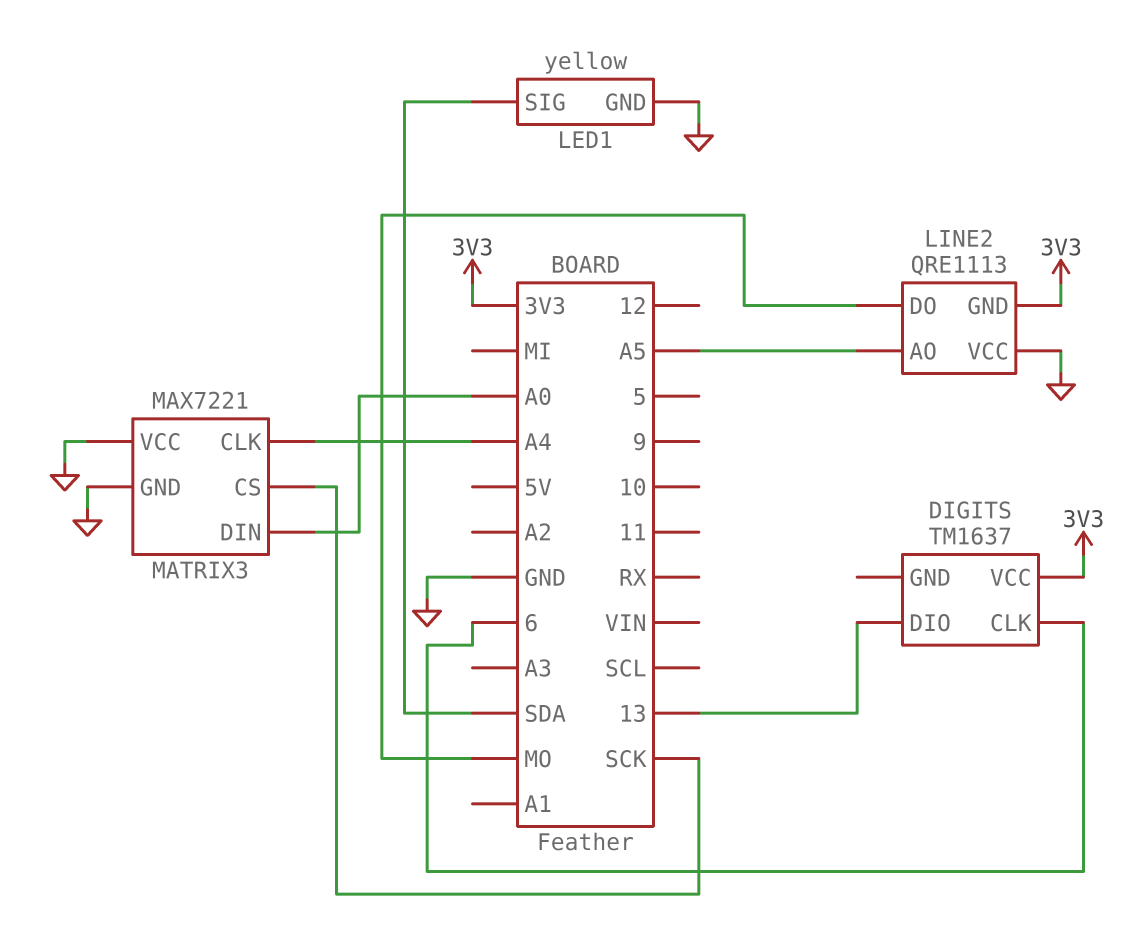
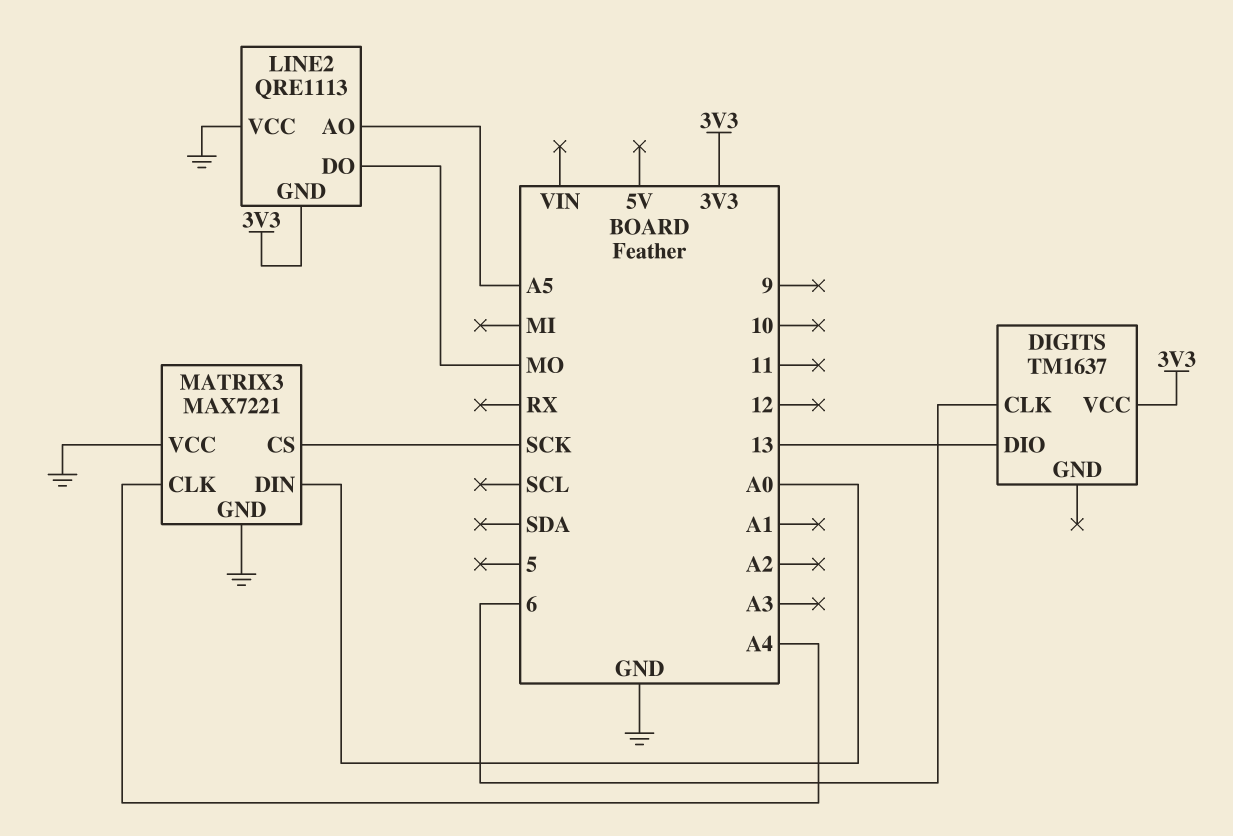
LED1: yellow -> none
LED1 pin GND: GND -> none
LED1 pin SIG: SDA -> none

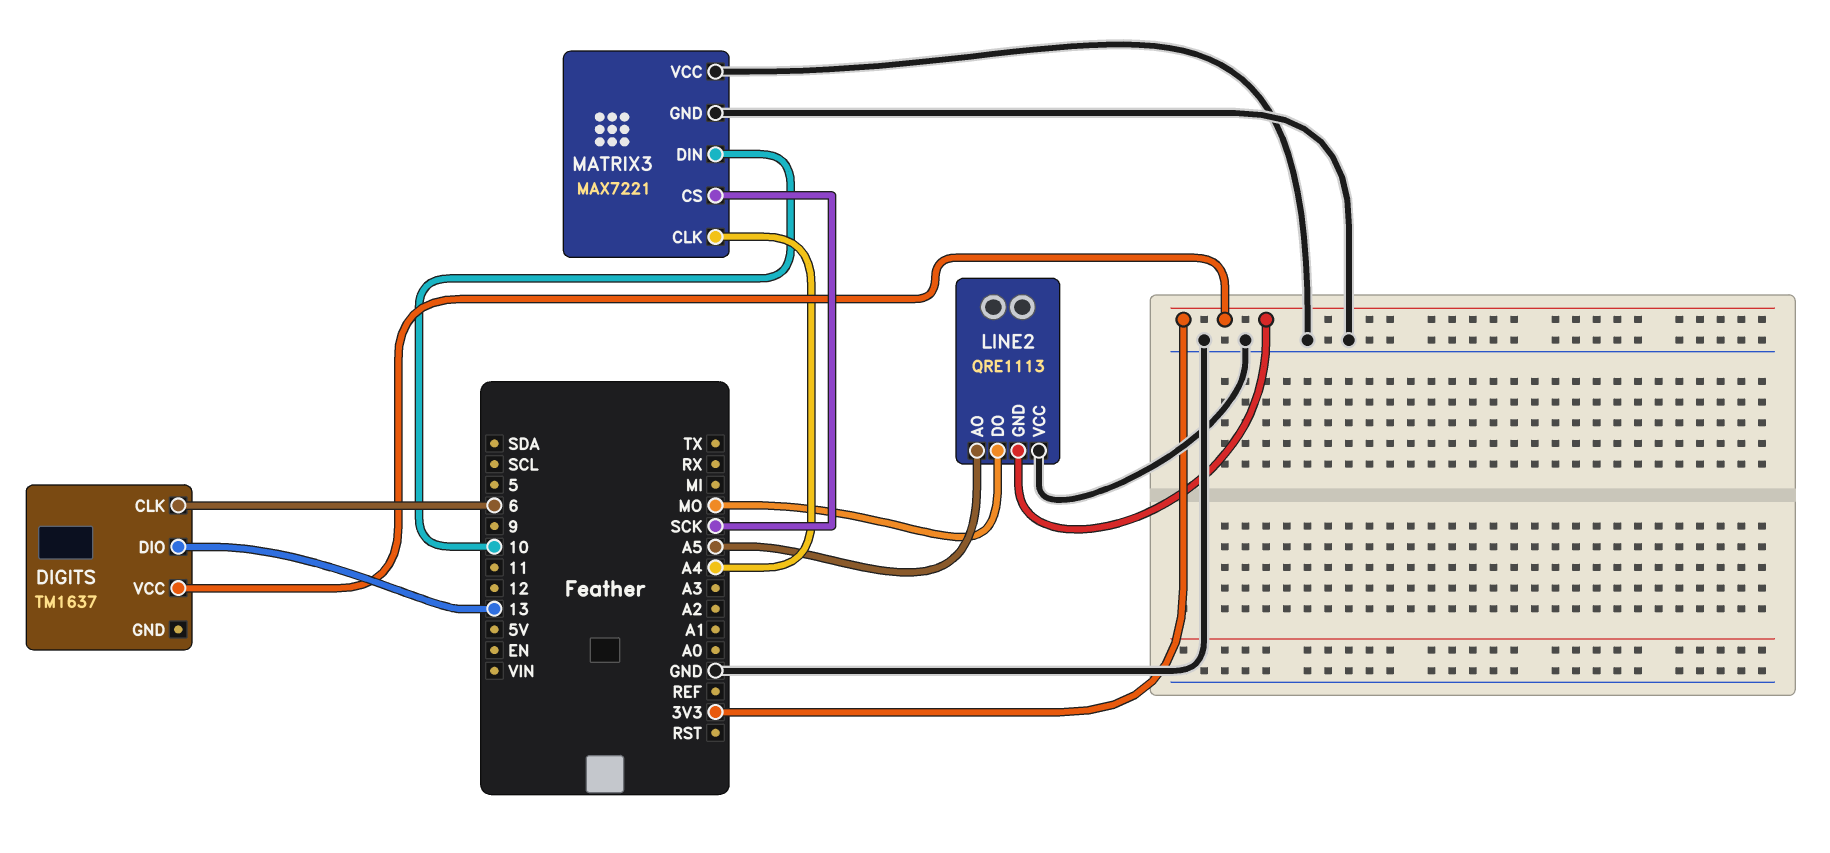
MATRIX3 pin DIN: A0 -> 10

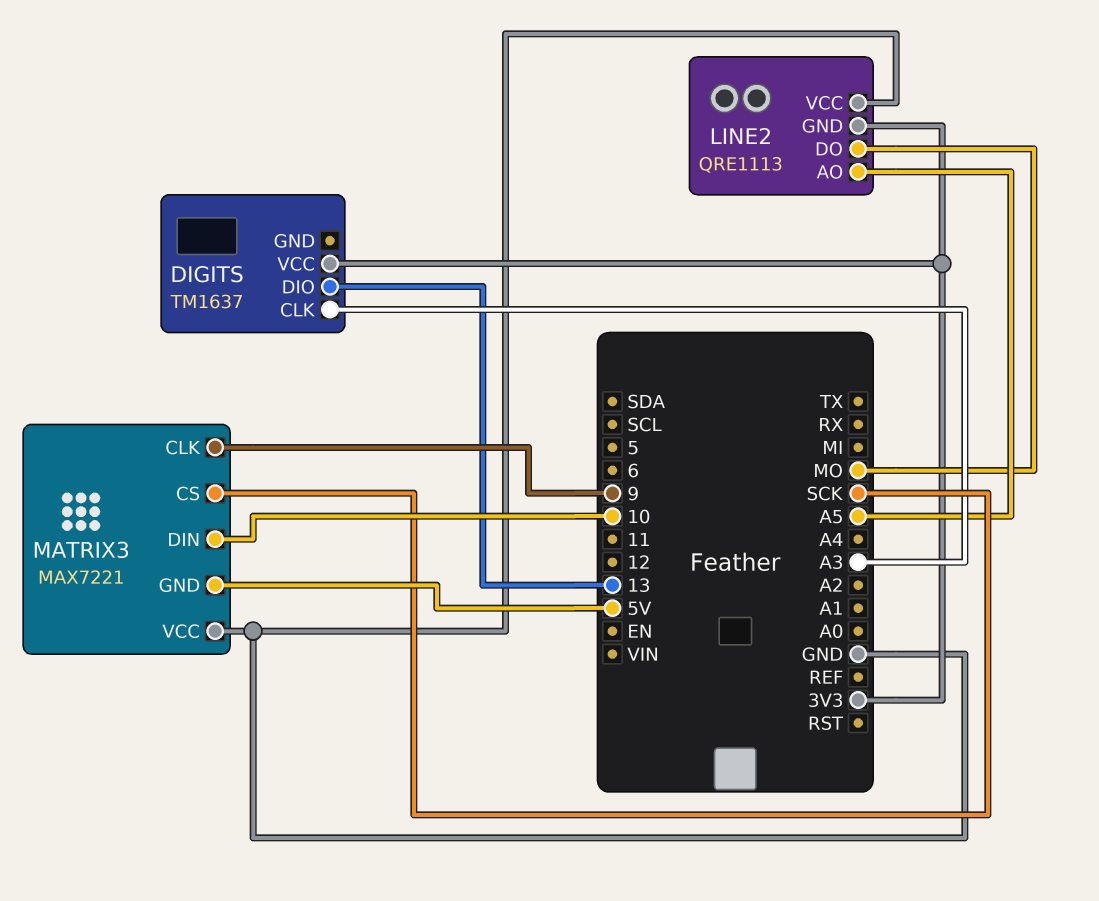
DIGITS pin CLK: 6 -> A3
MATRIX3 pin CLK: A4 -> 9
MATRIX3 pin GND: GND -> 5V

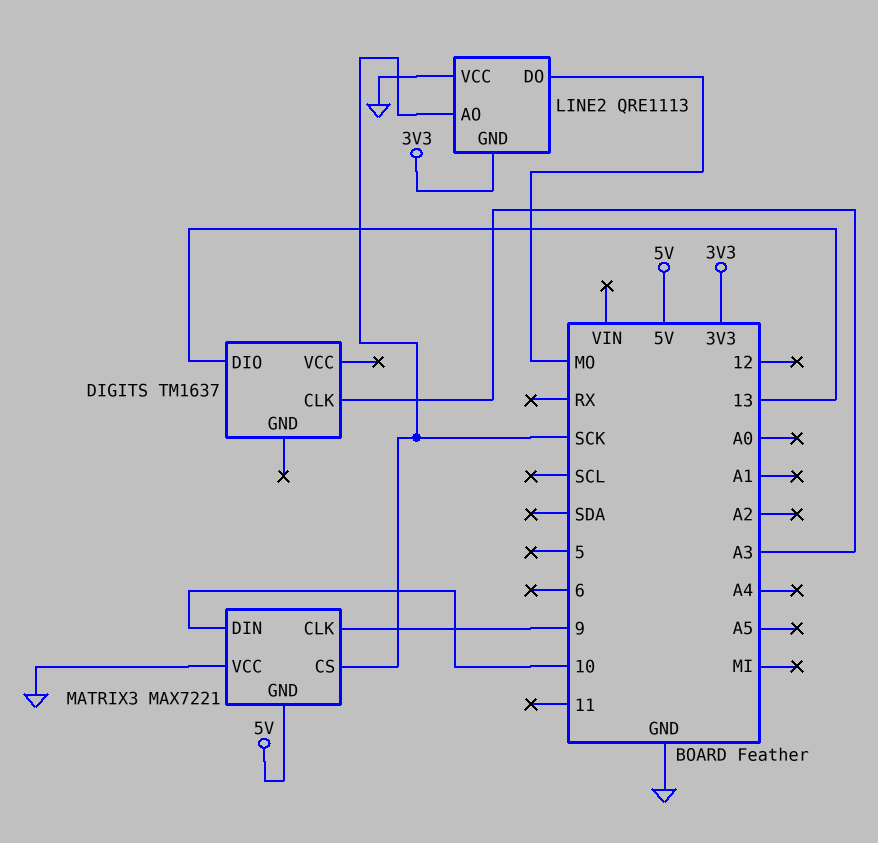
DIGITS pin VCC: 3V3 -> none
LINE2 pin AO: A5 -> SCK

